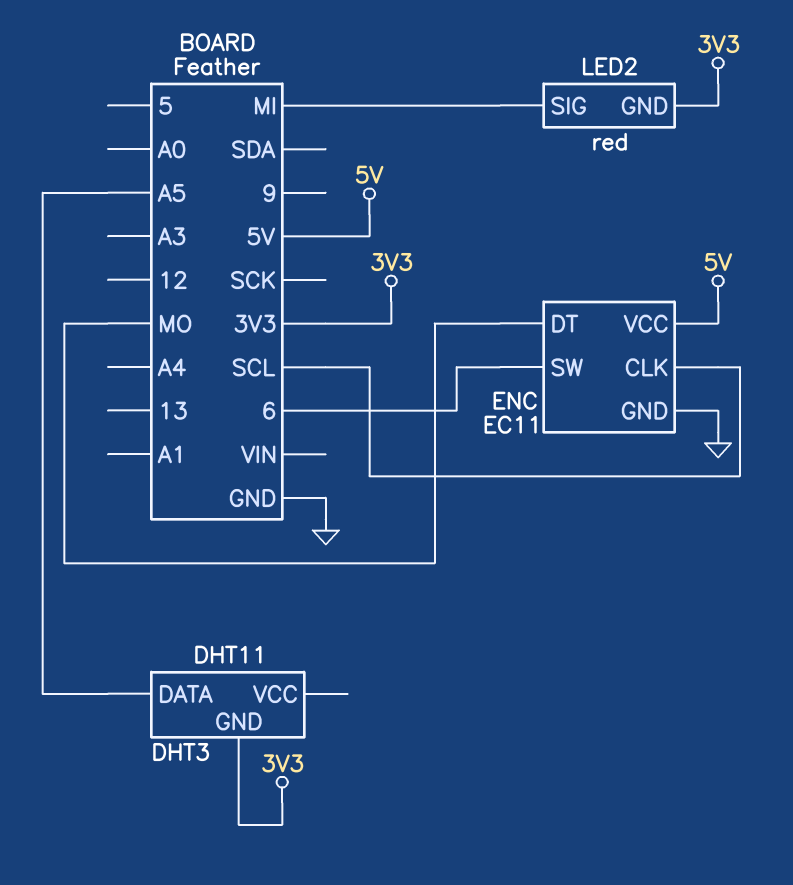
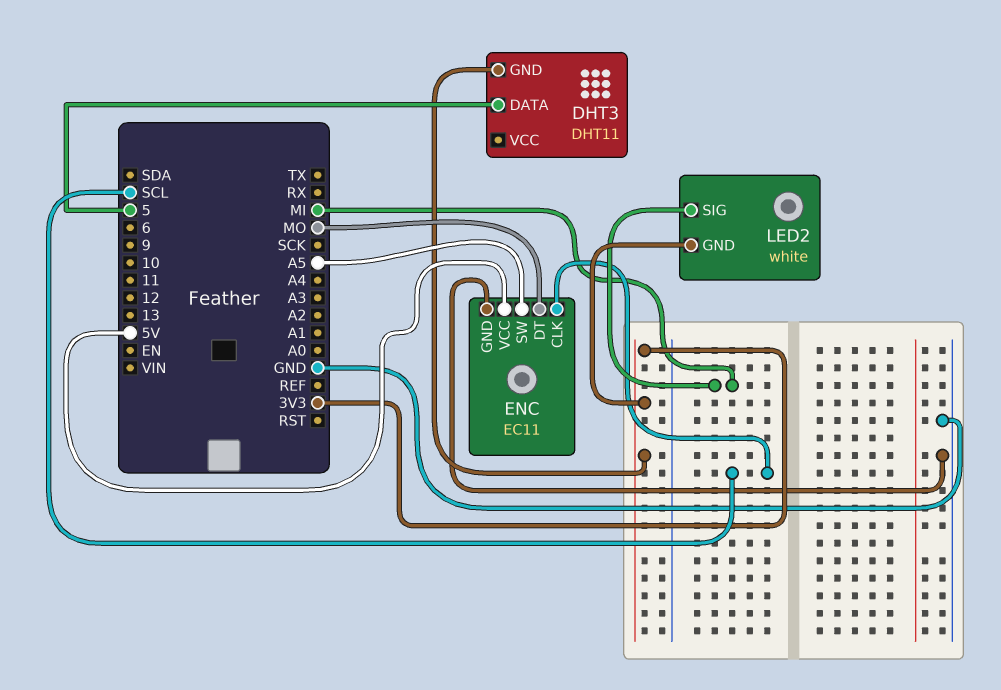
DHT3 pin DATA: A5 -> 5
ENC pin SW: 6 -> A5
LED2: red -> white

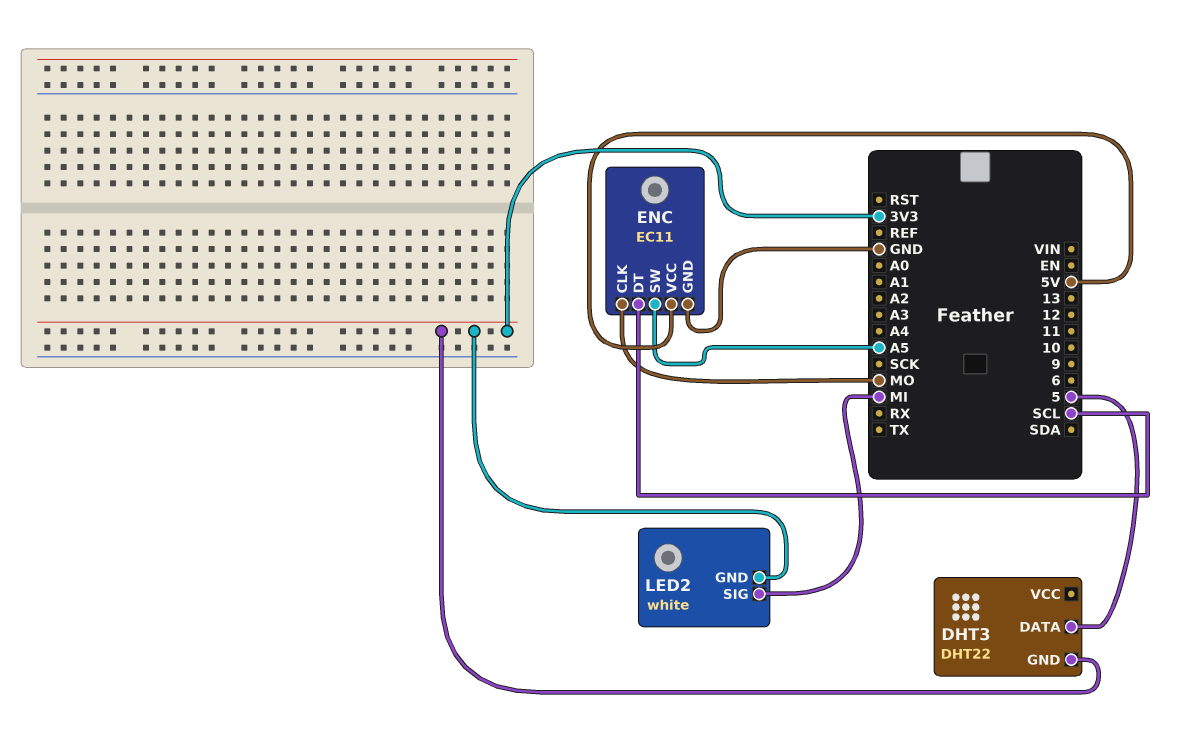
DHT3: DHT11 -> DHT22
ENC pin CLK: SCL -> MO
ENC pin DT: MO -> SCL

